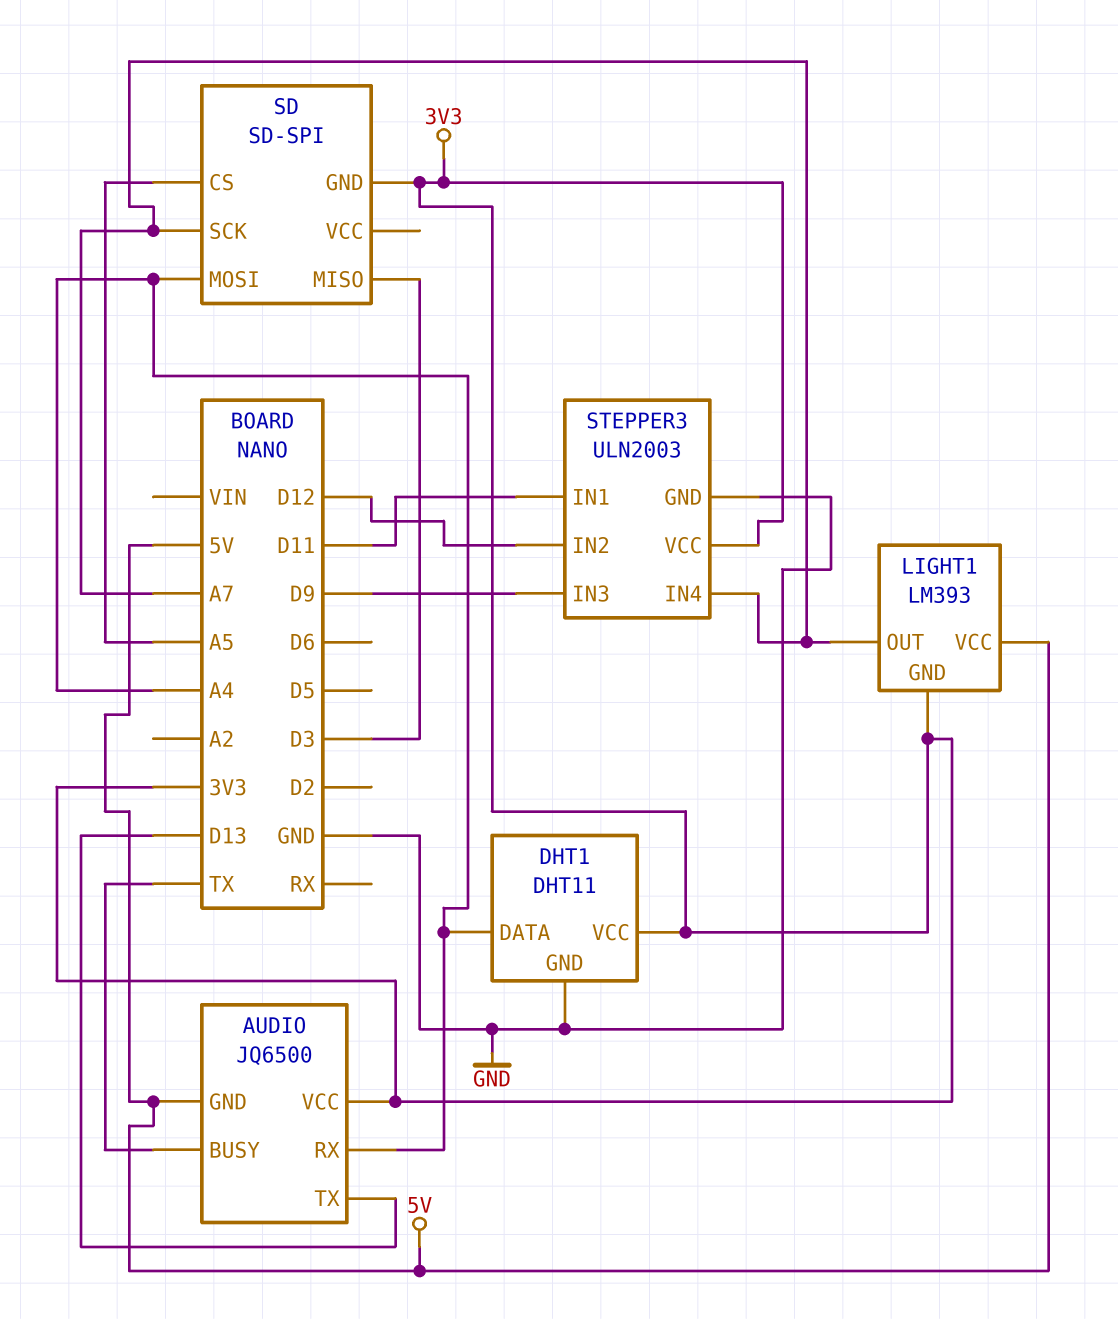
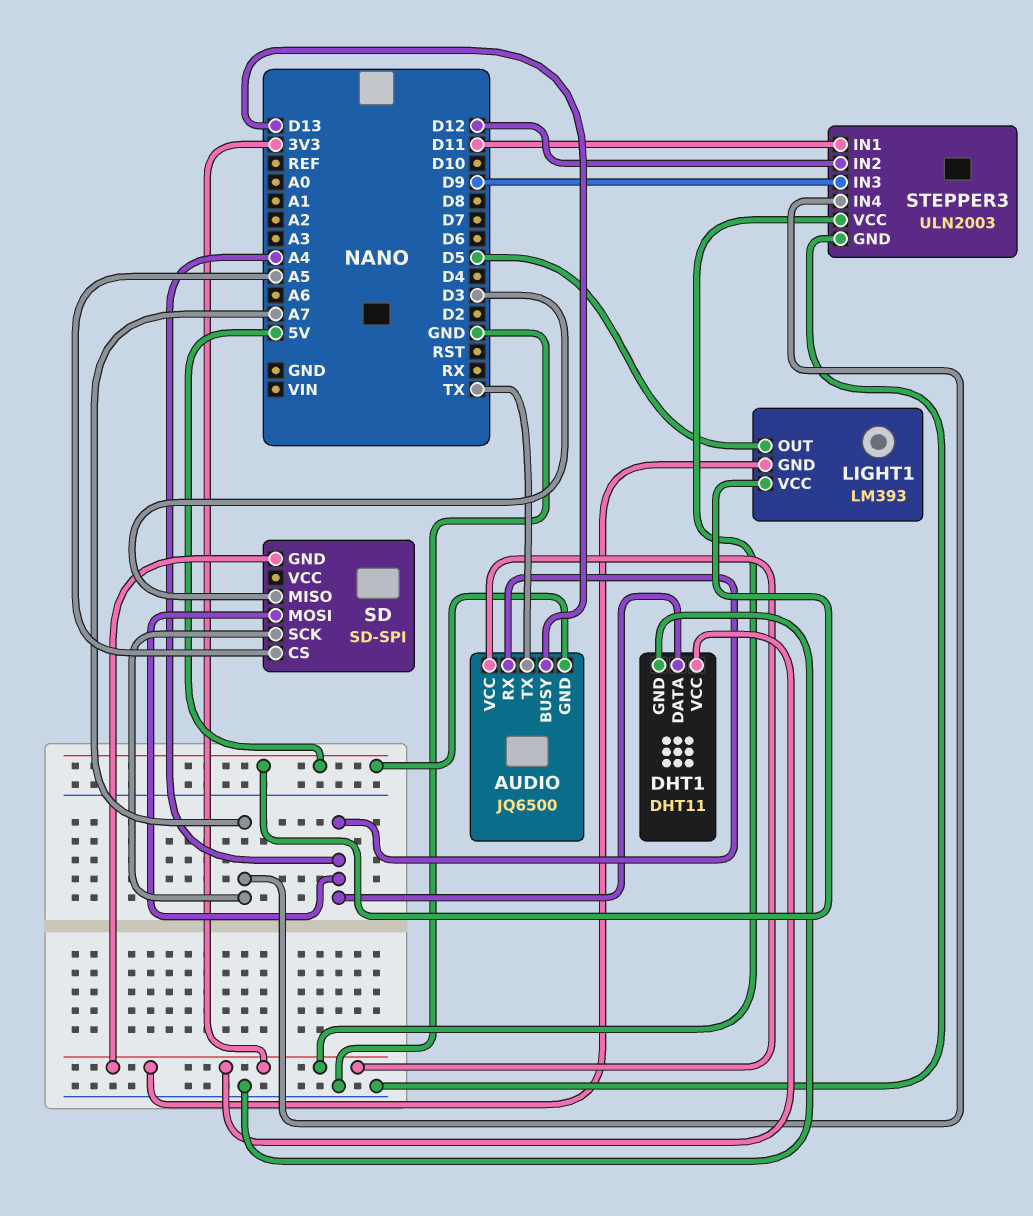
AUDIO pin BUSY: TX -> D13
AUDIO pin TX: D13 -> TX
LIGHT1 pin OUT: A7 -> D5

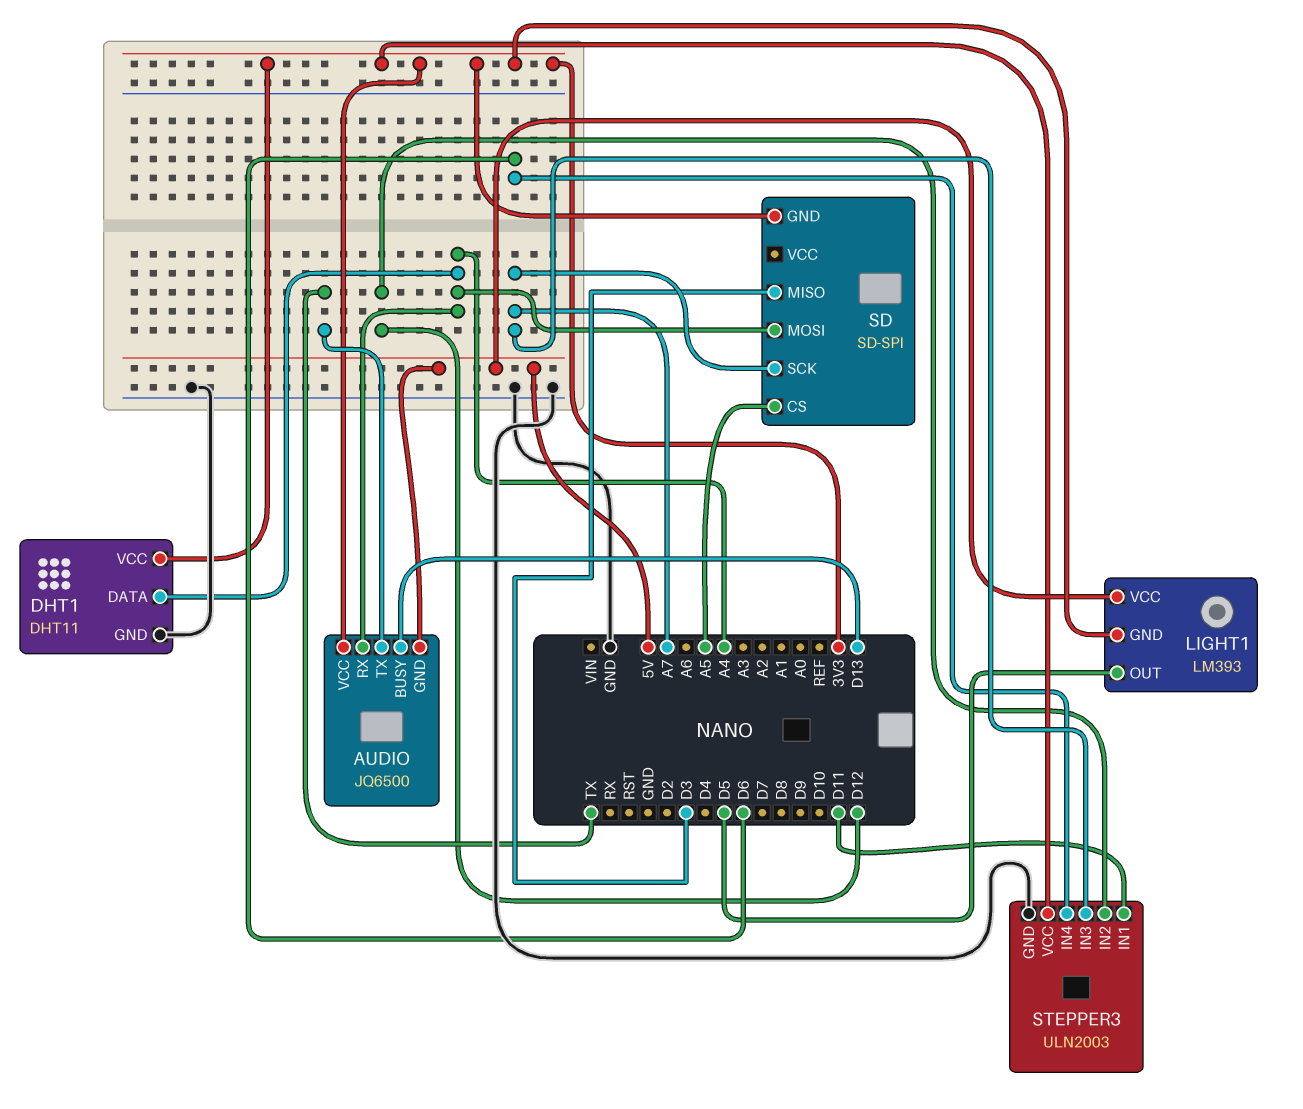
STEPPER3 pin IN3: D9 -> A7
STEPPER3 pin IN4: A7 -> D6

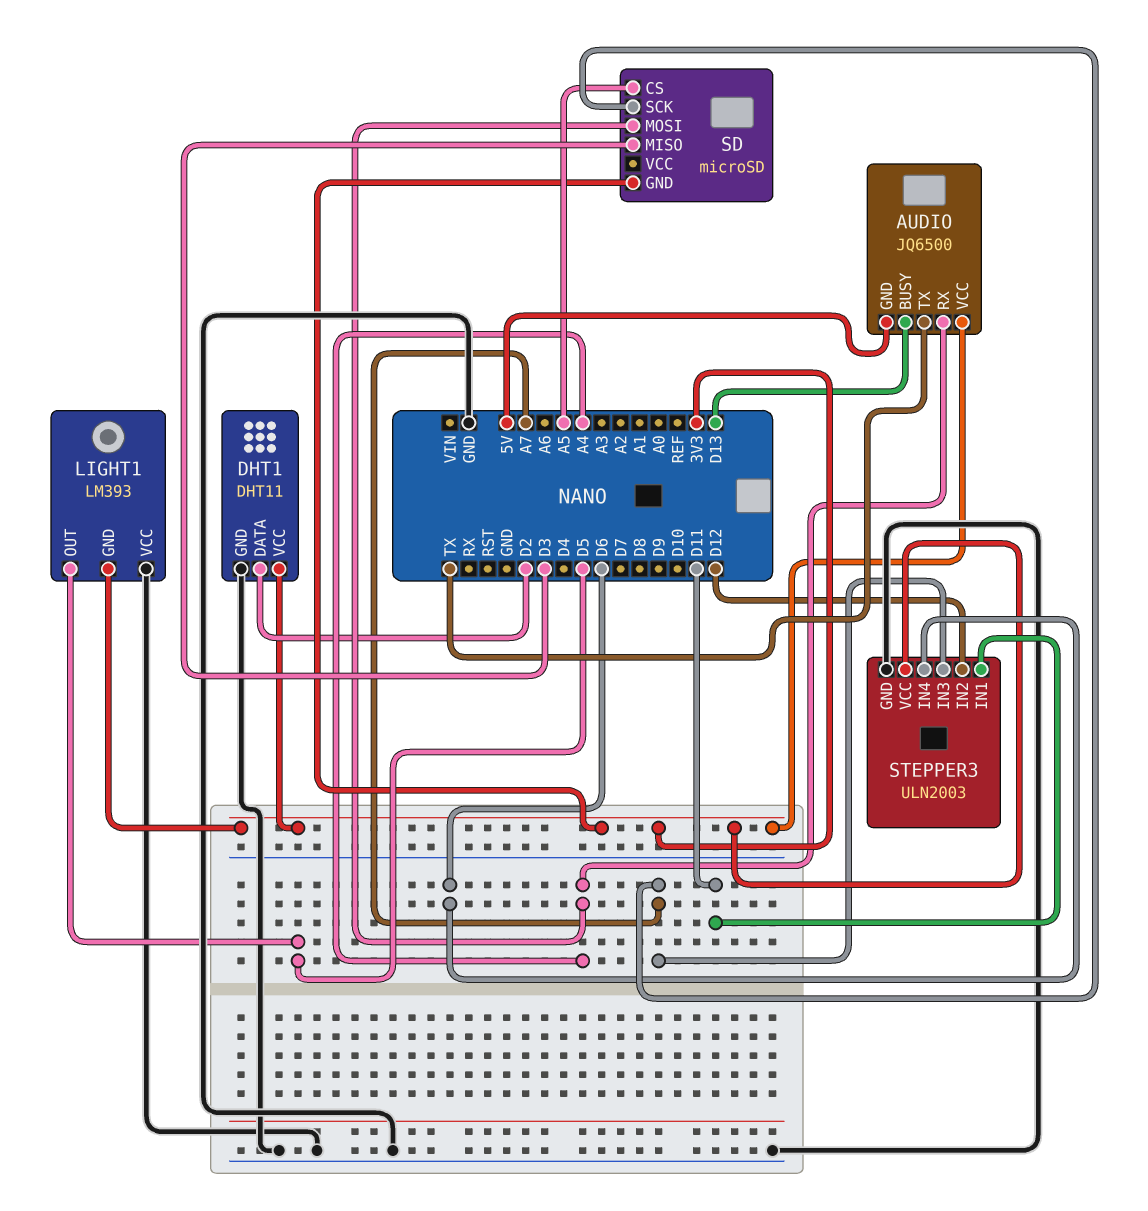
DHT1 pin DATA: A4 -> D2
LIGHT1 pin VCC: 5V -> GND
SD: SD-SPI -> microSD

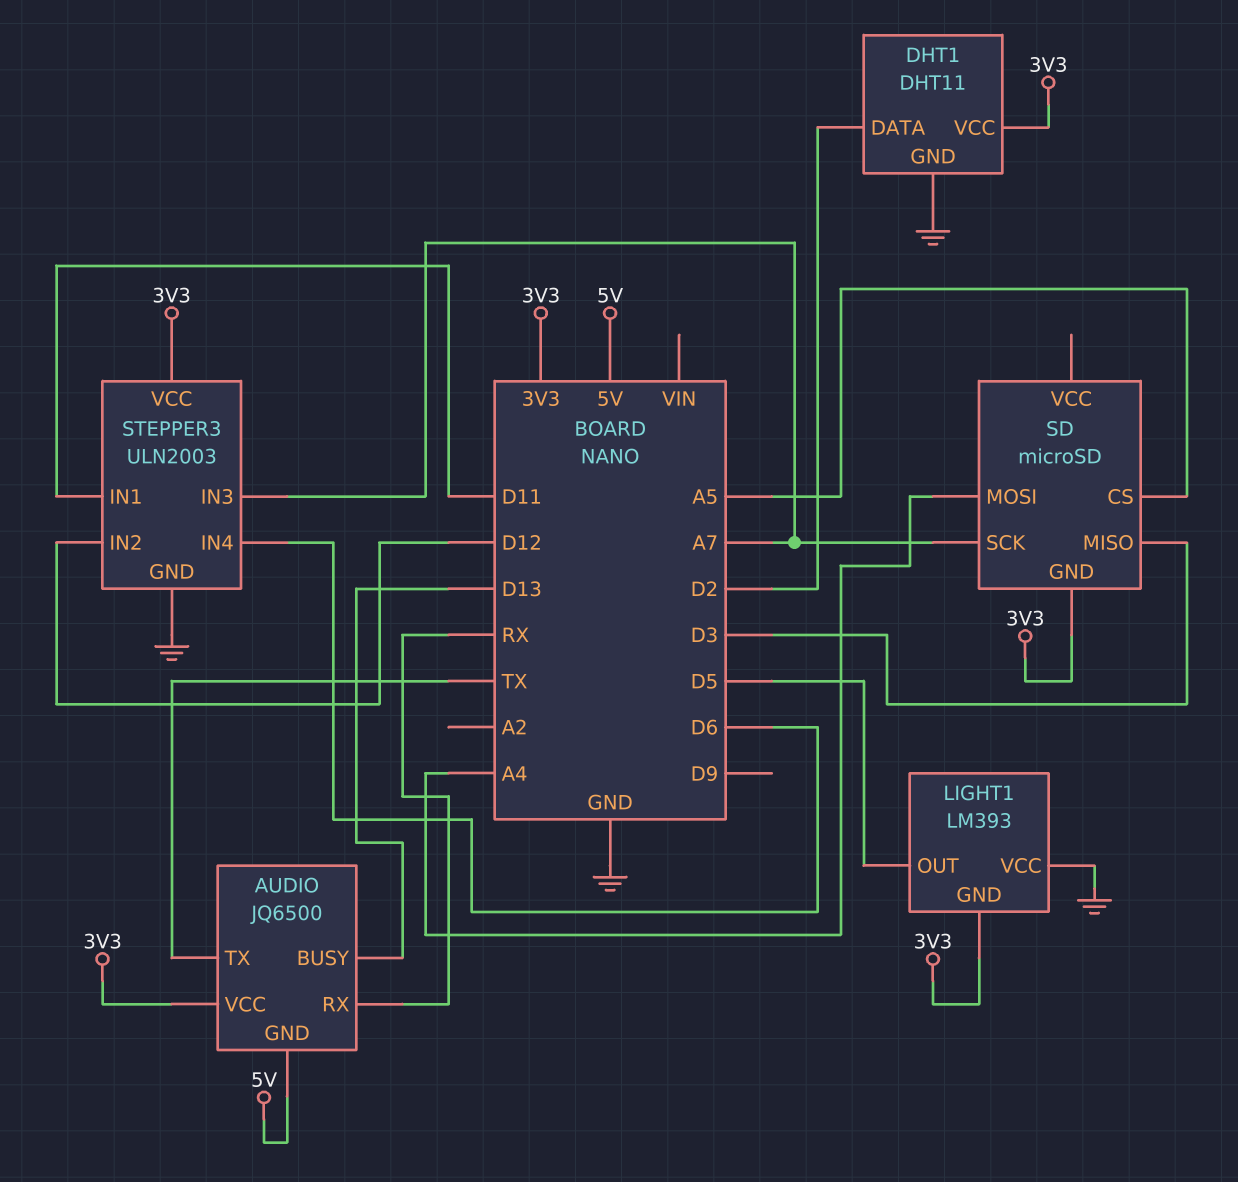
AUDIO pin RX: A4 -> RX

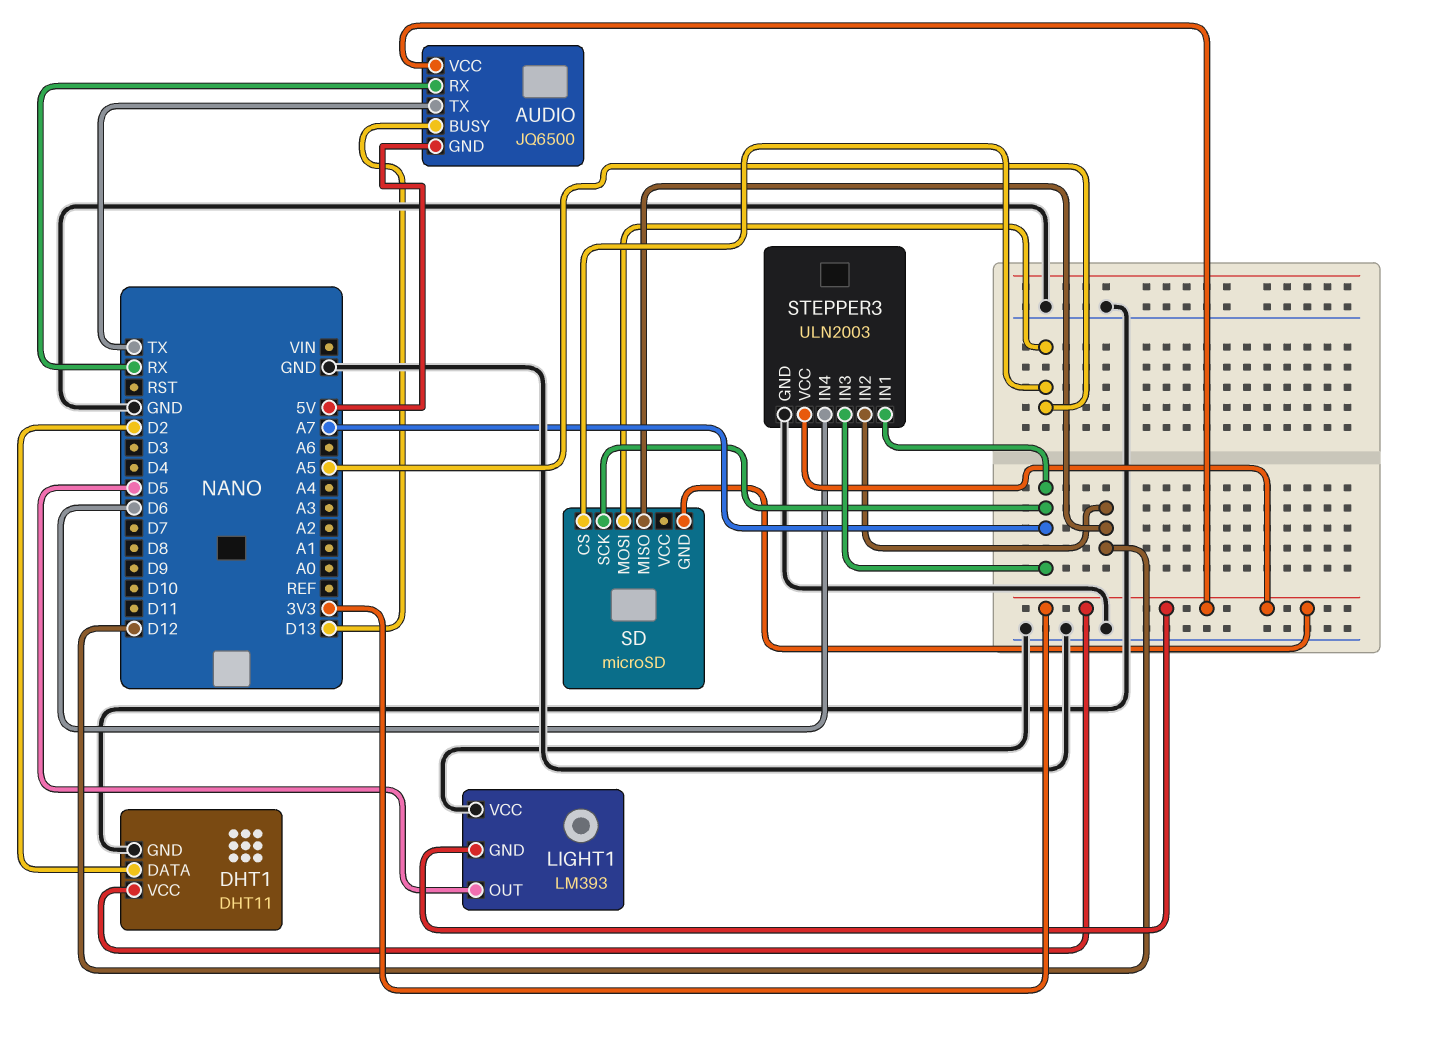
SD pin MISO: D3 -> D12
SD pin MOSI: A4 -> A5
STEPPER3 pin IN1: D11 -> A7

